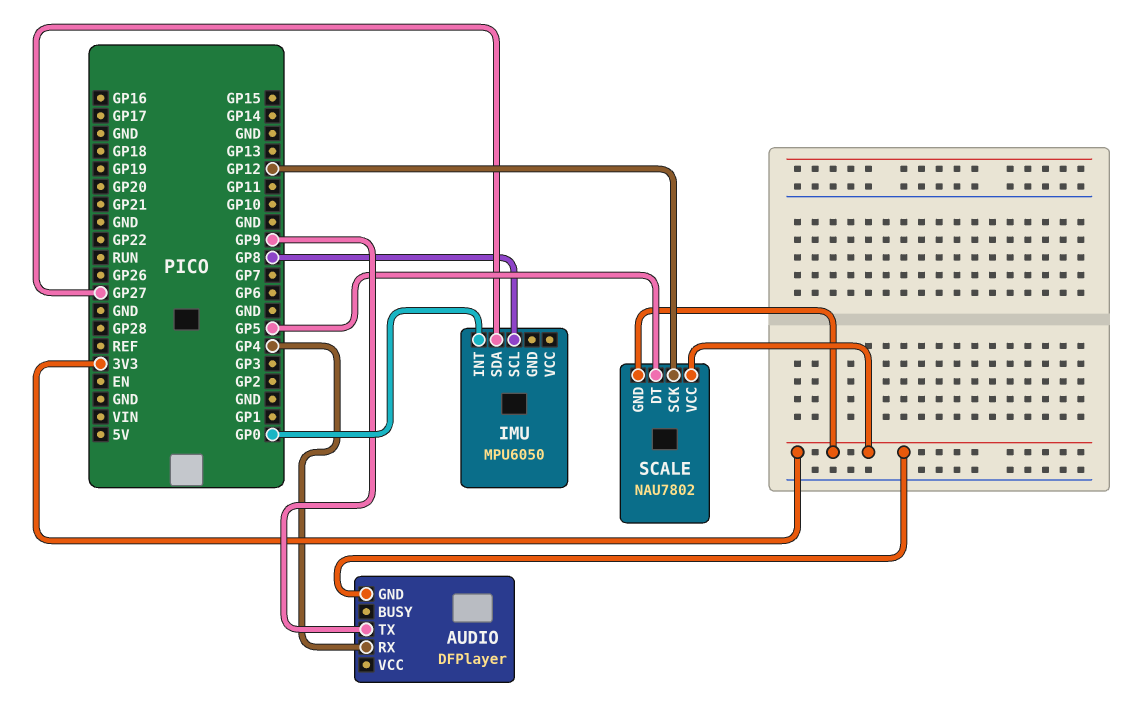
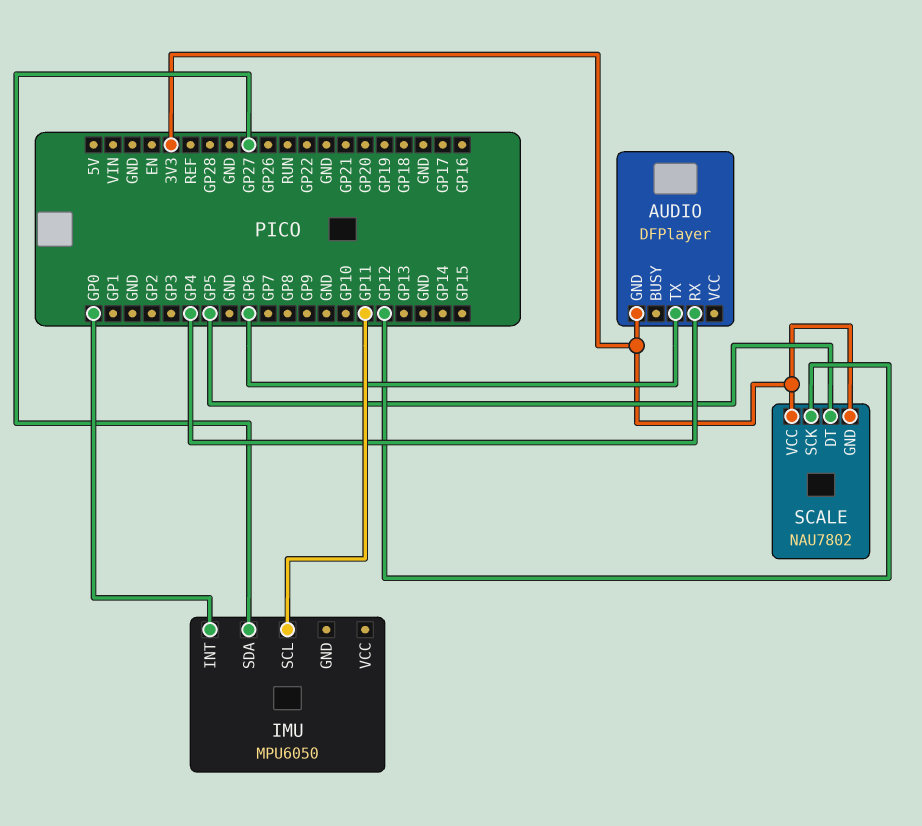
AUDIO pin TX: GP9 -> GP6
IMU pin SCL: GP8 -> GP11

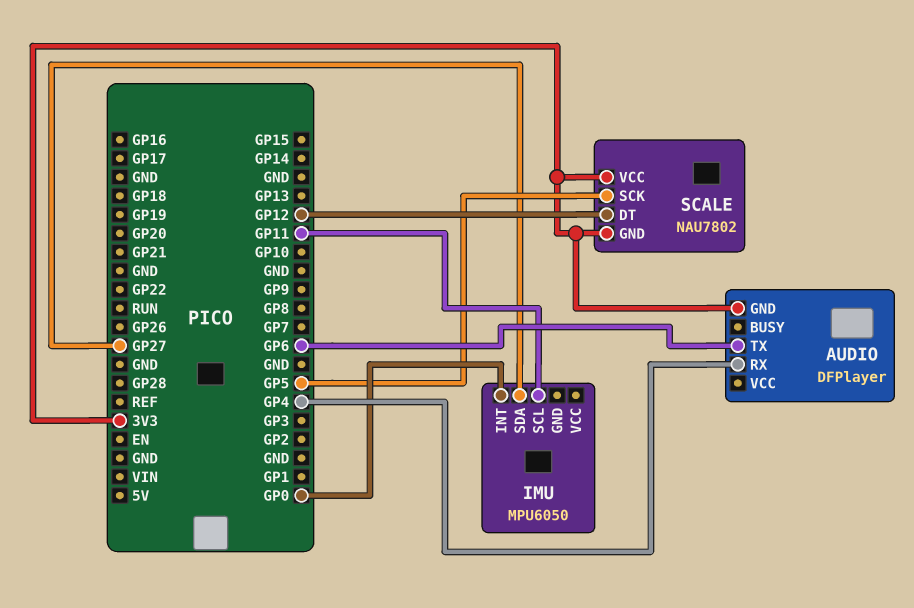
SCALE pin DT: GP5 -> GP12
SCALE pin SCK: GP12 -> GP5

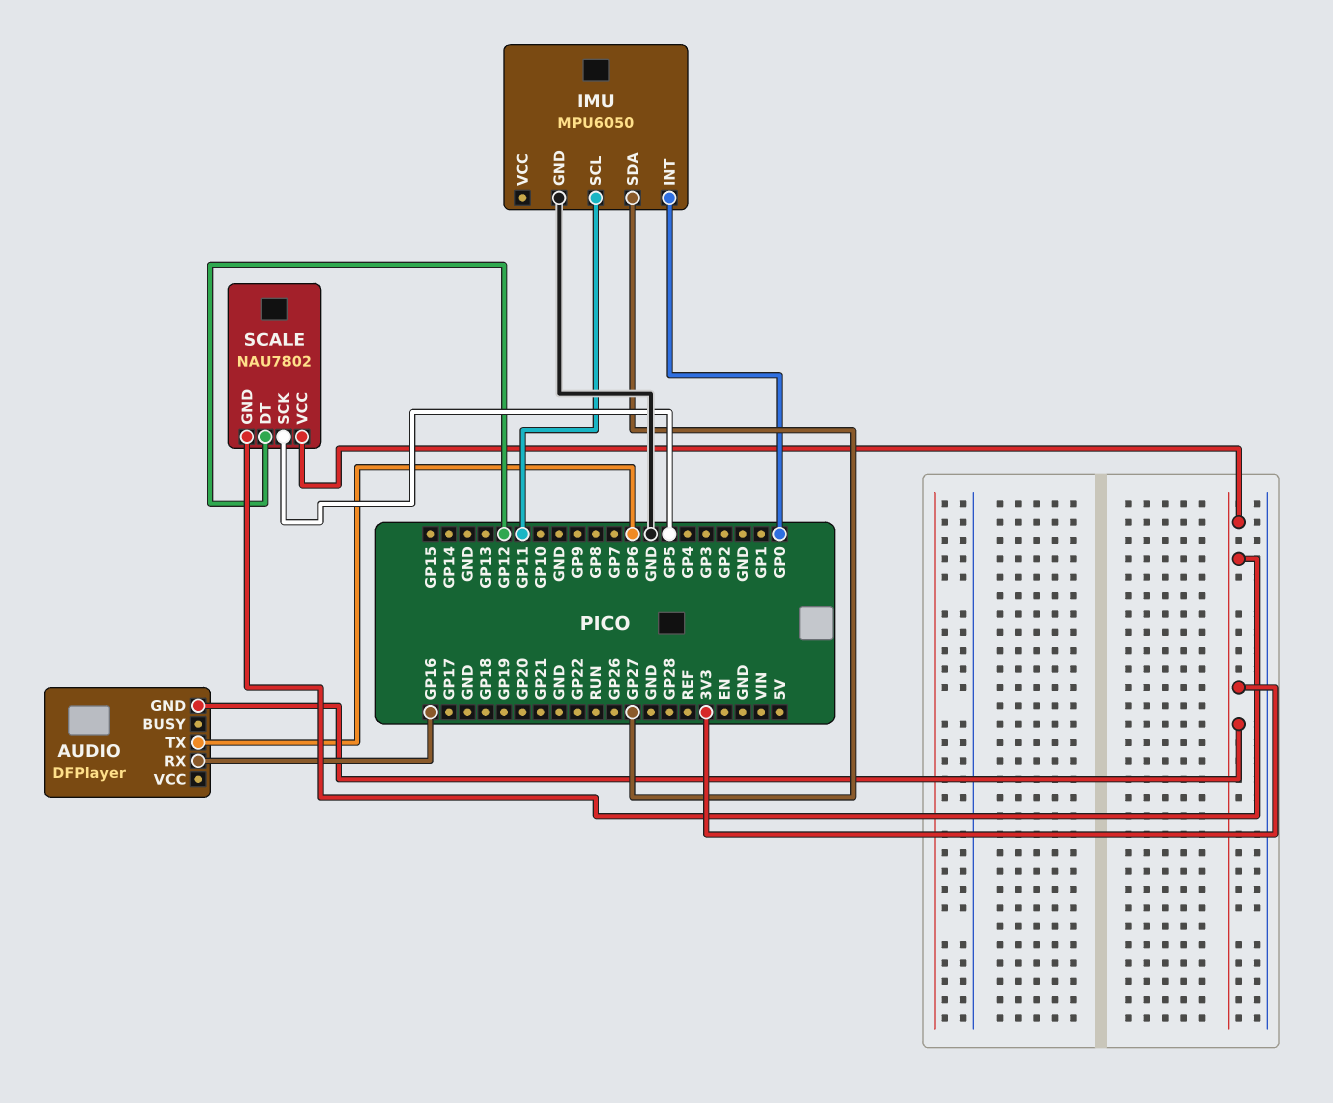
AUDIO pin RX: GP4 -> GP16
IMU pin GND: none -> GND

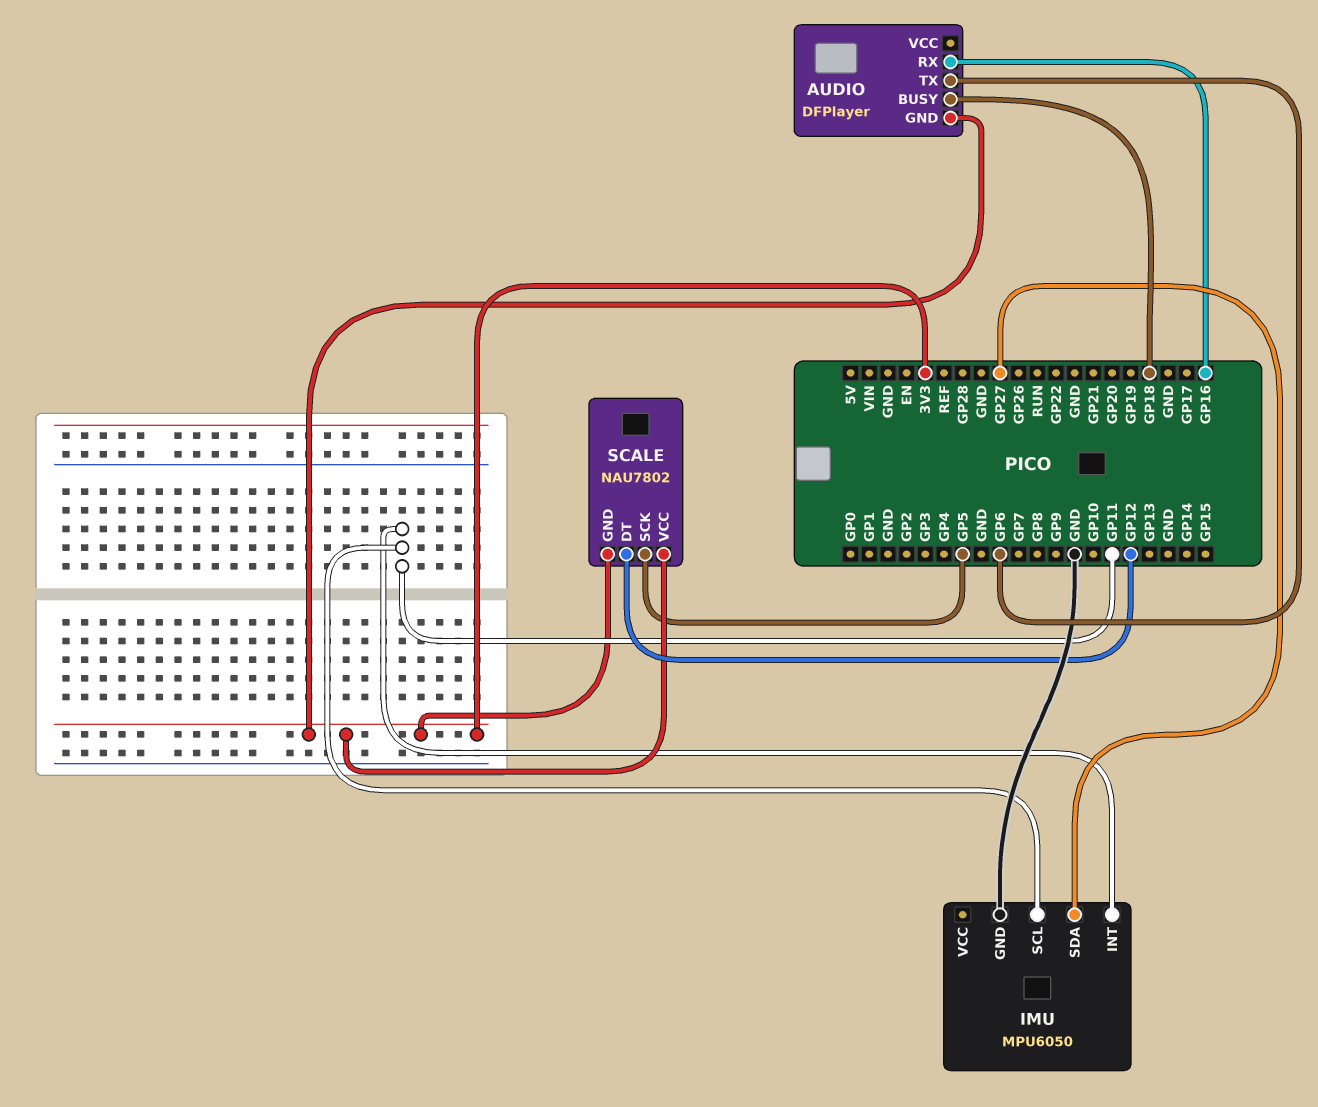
AUDIO pin BUSY: none -> GP18
IMU pin INT: GP0 -> GP11

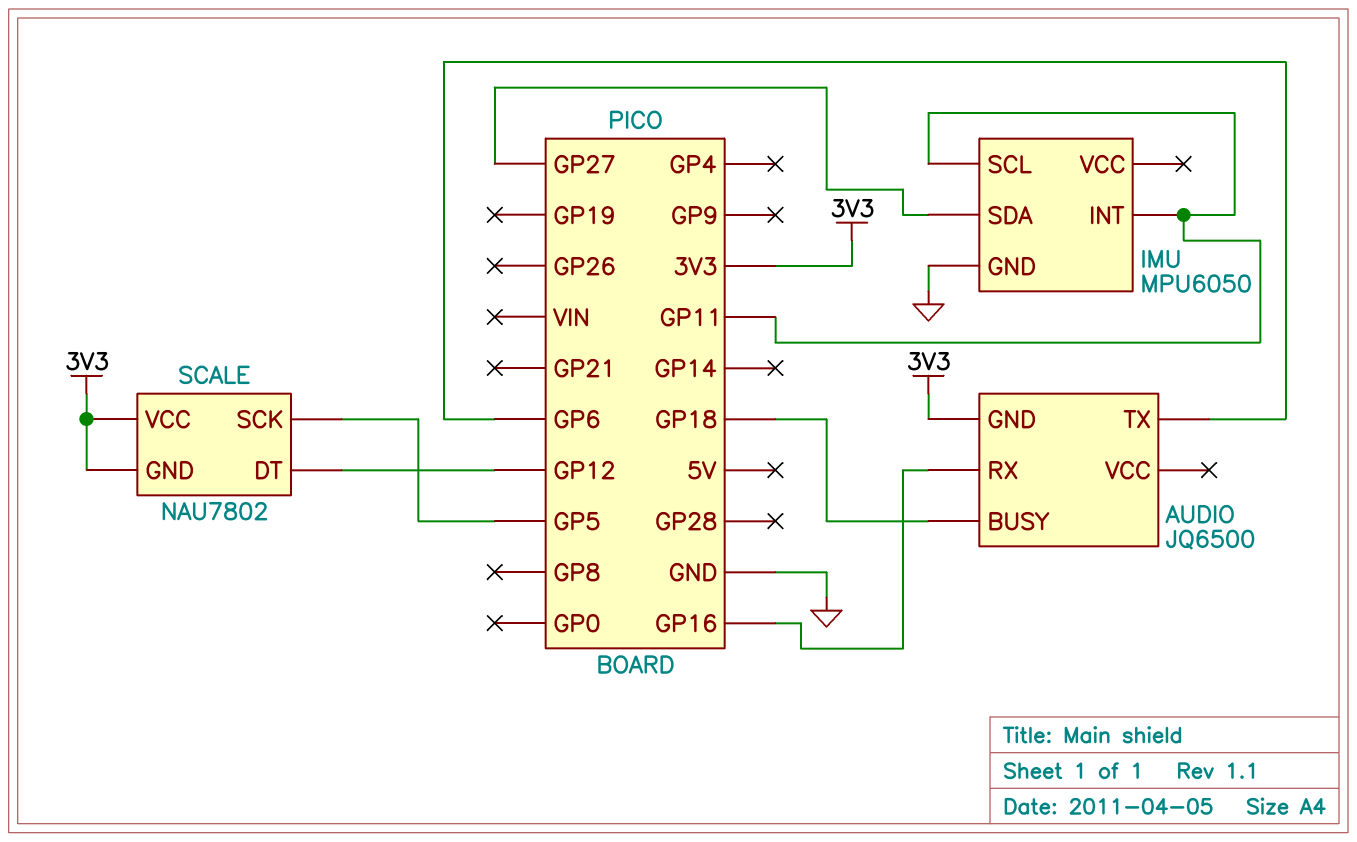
AUDIO: DFPlayer -> JQ6500

